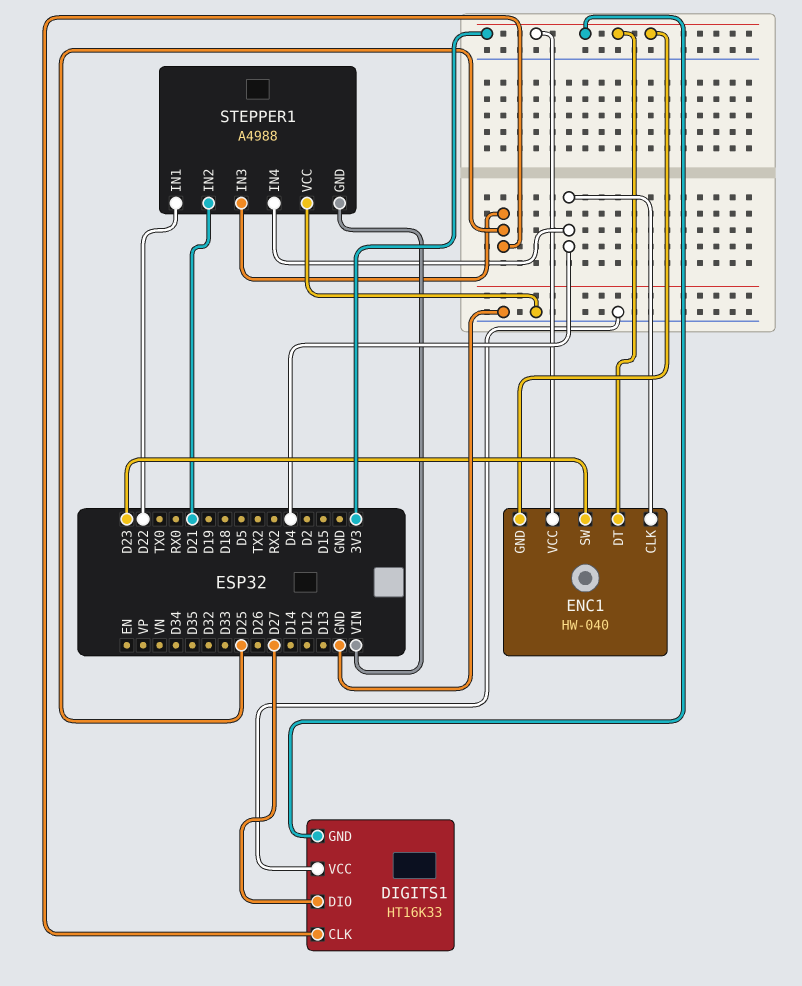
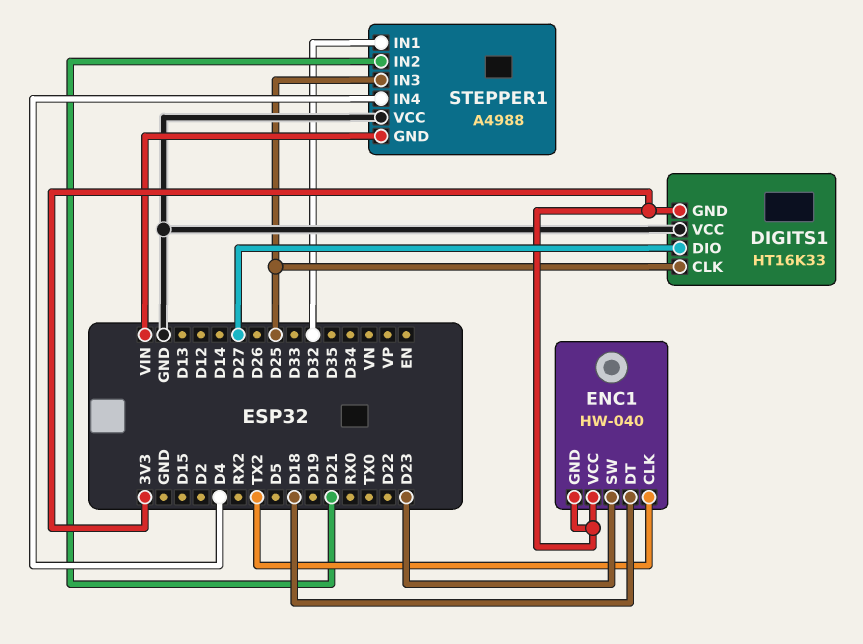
ENC1 pin CLK: D4 -> TX2
ENC1 pin DT: 3V3 -> D18
STEPPER1 pin IN1: D22 -> D32

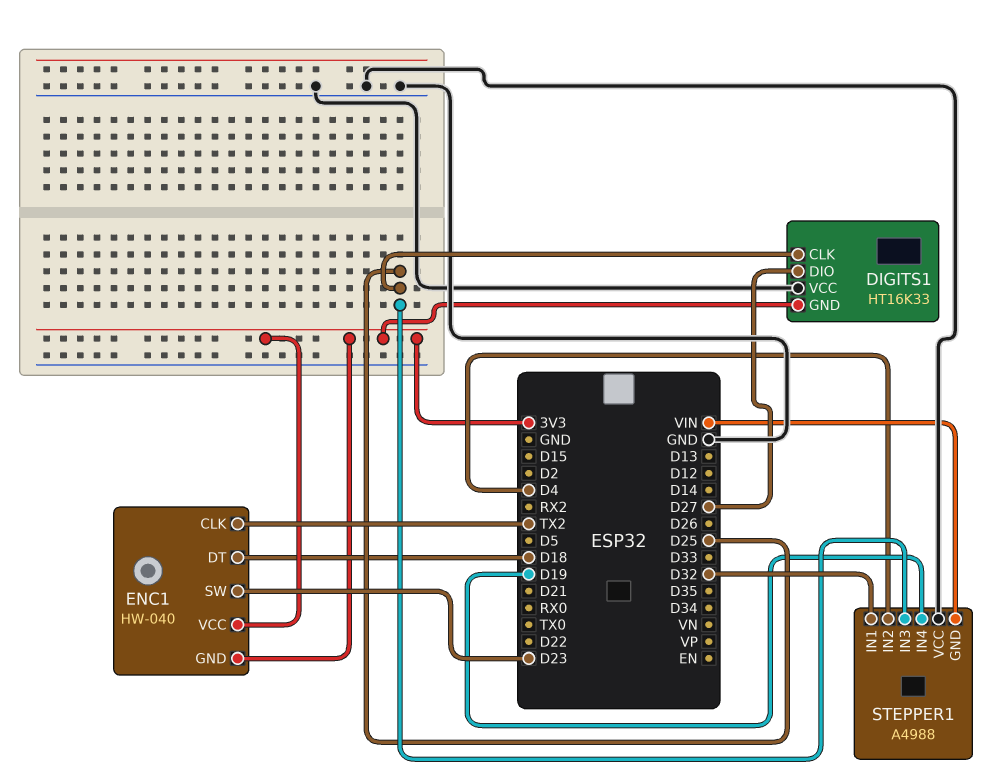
STEPPER1 pin IN2: D21 -> D4
STEPPER1 pin IN4: D4 -> D19

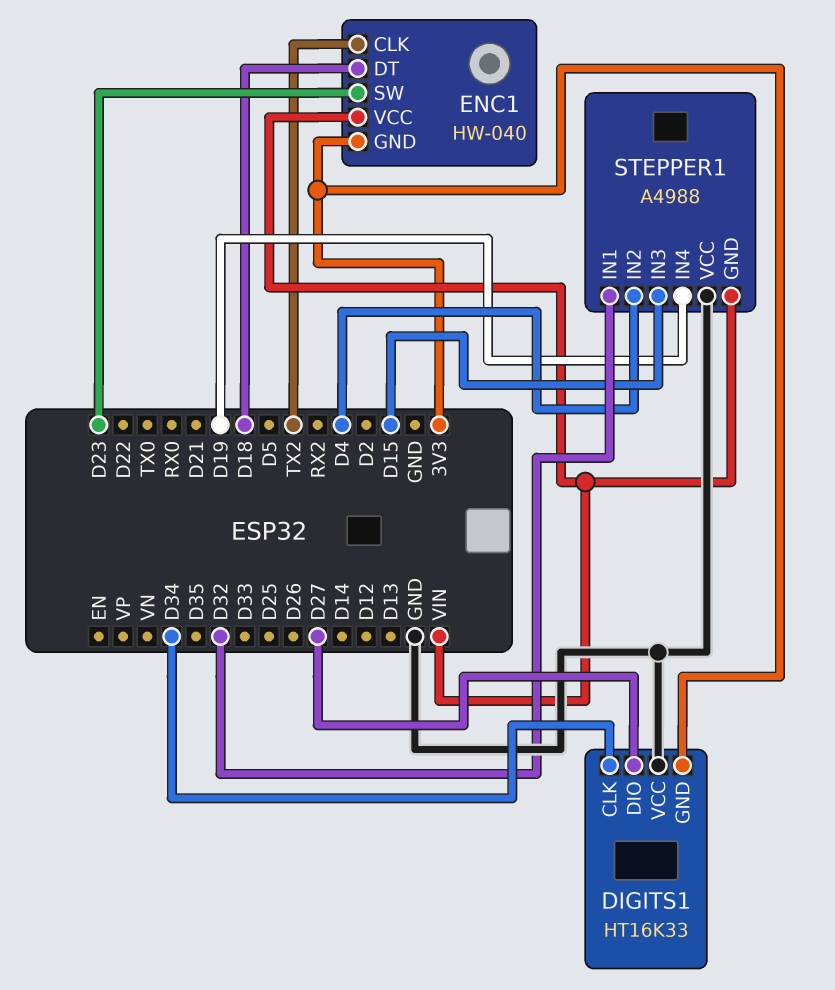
DIGITS1 pin CLK: D25 -> D34
ENC1 pin VCC: 3V3 -> VIN
STEPPER1 pin IN3: D25 -> D15

